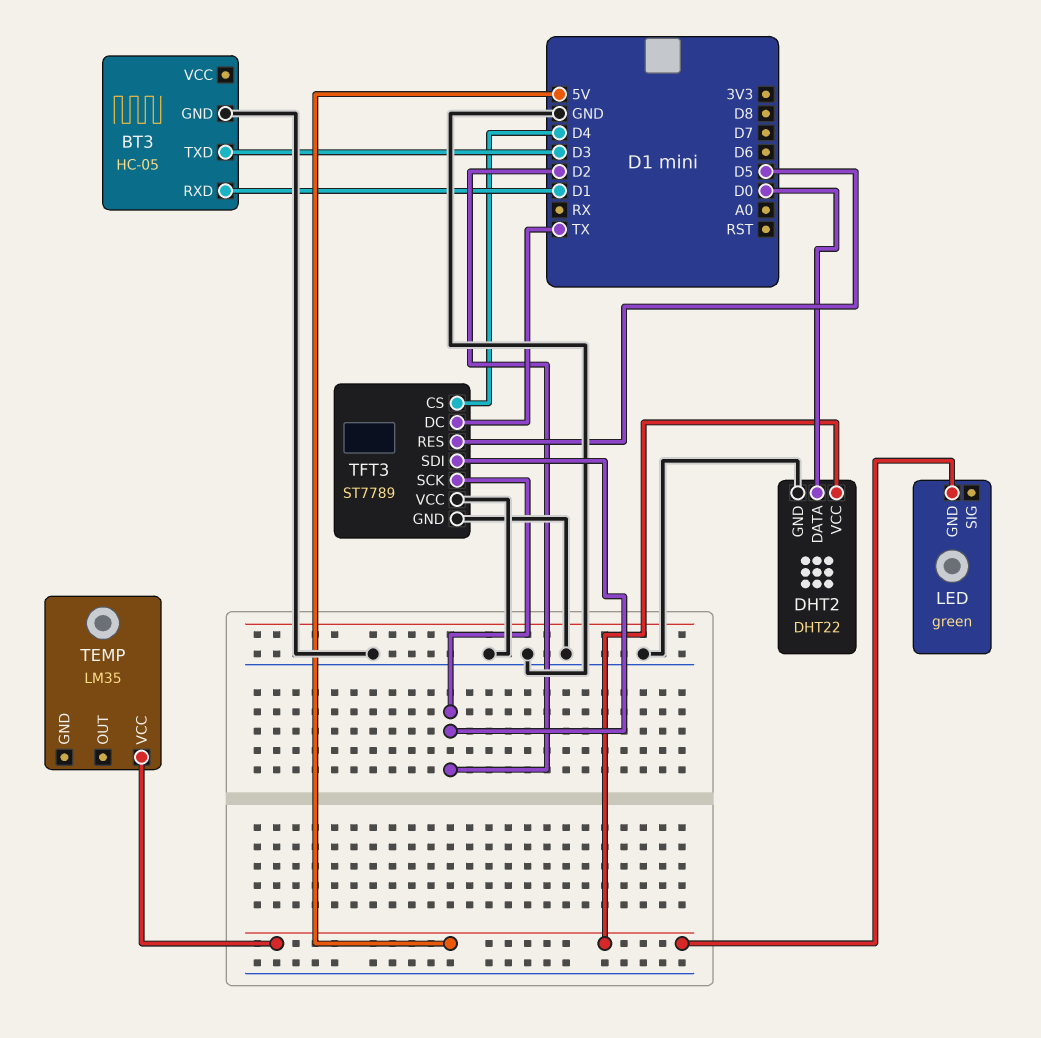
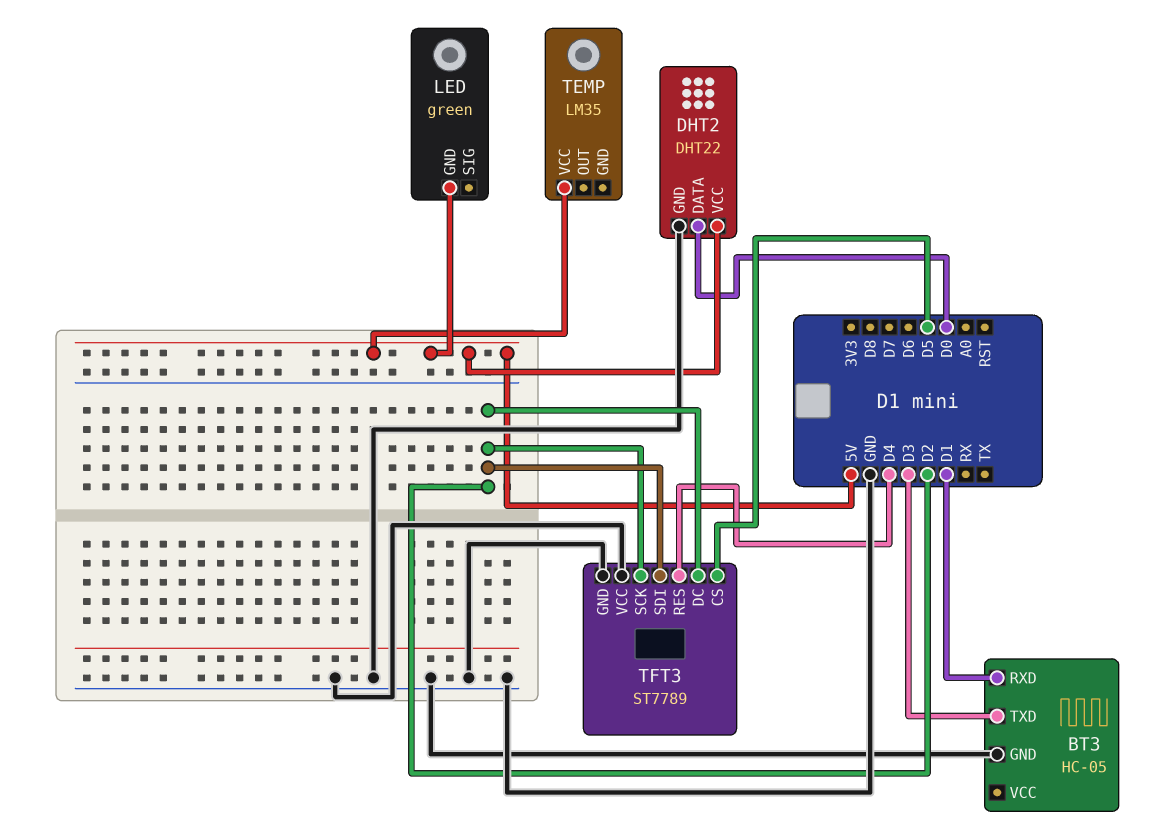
TFT3 pin CS: D4 -> D5
TFT3 pin DC: TX -> D2
TFT3 pin RES: D5 -> D4

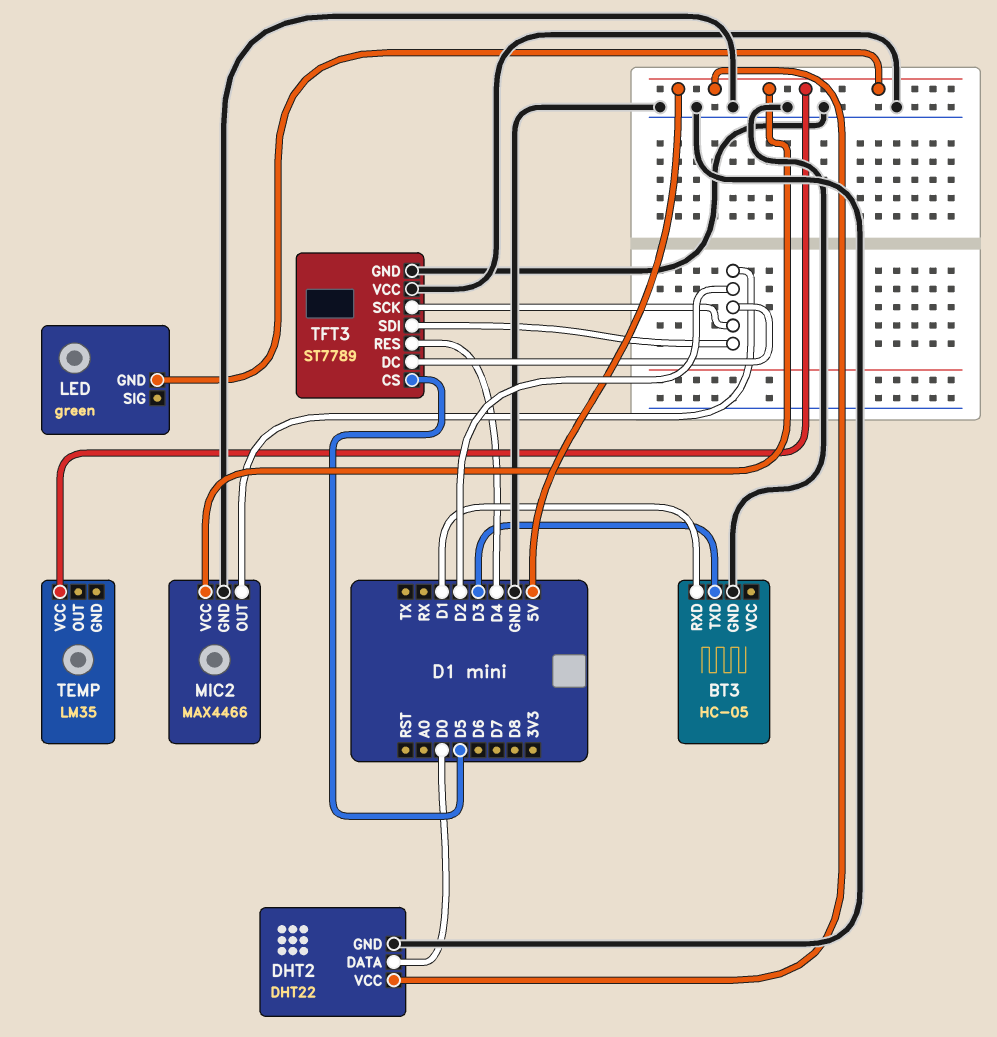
MIC2: none -> MAX4466
MIC2 pin GND: none -> GND
MIC2 pin OUT: none -> D2
MIC2 pin VCC: none -> 5V

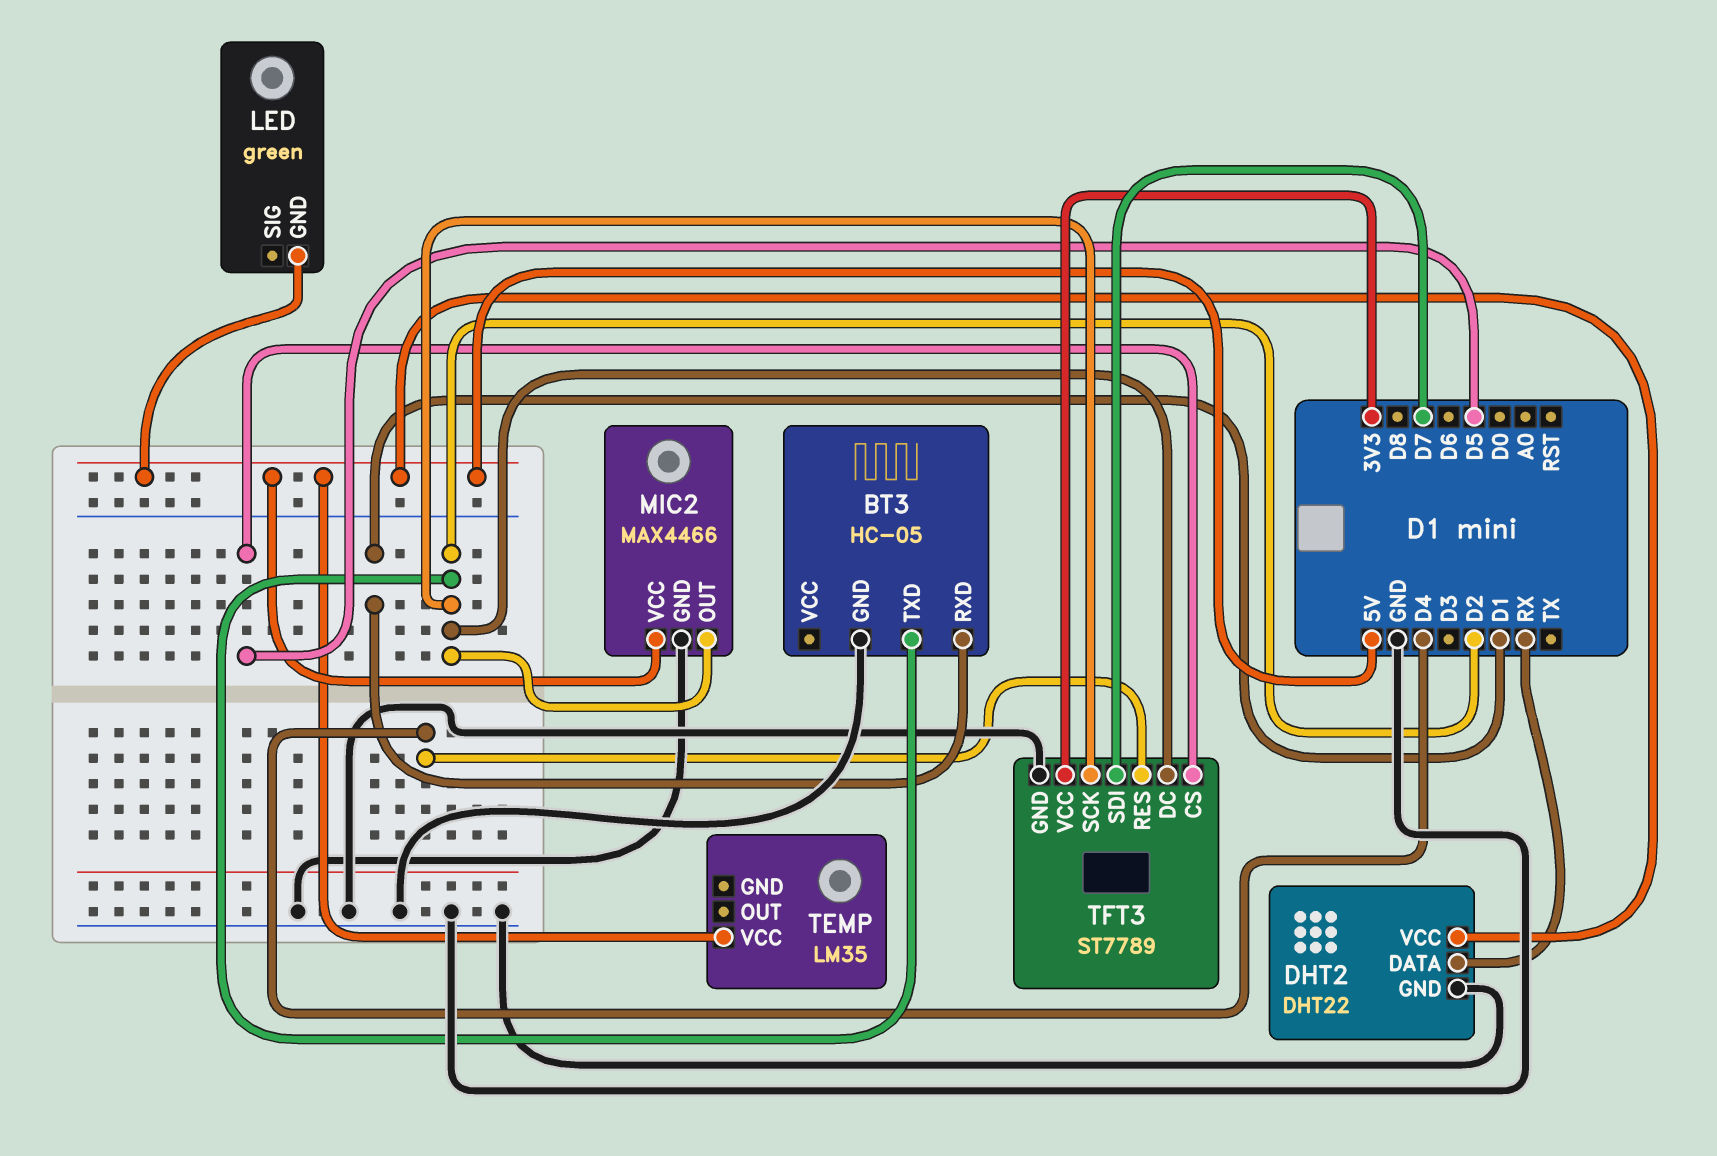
BT3 pin TXD: D3 -> D2
DHT2 pin DATA: D0 -> RX
TFT3 pin SDI: D2 -> D7
TFT3 pin VCC: GND -> 3V3

